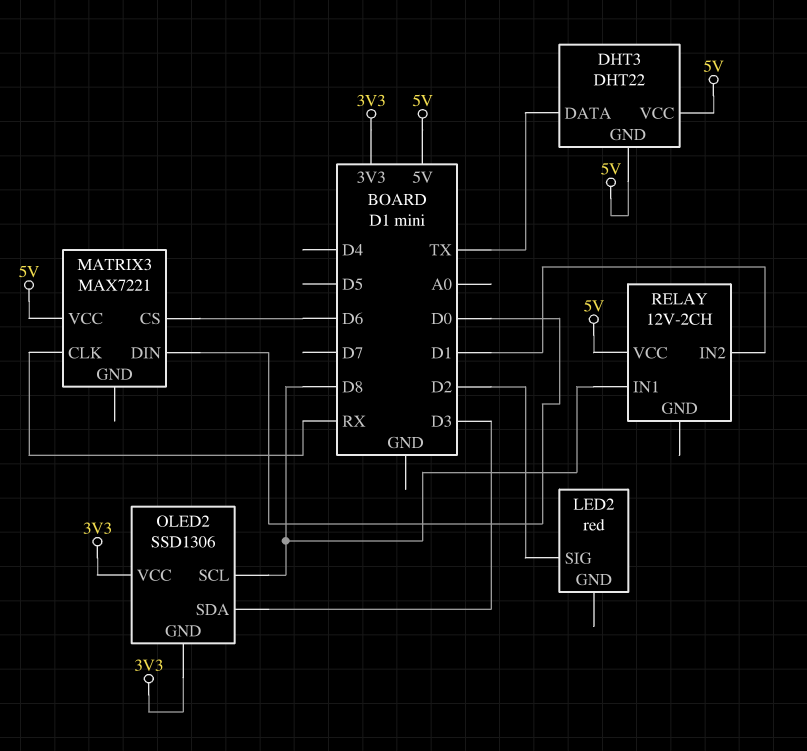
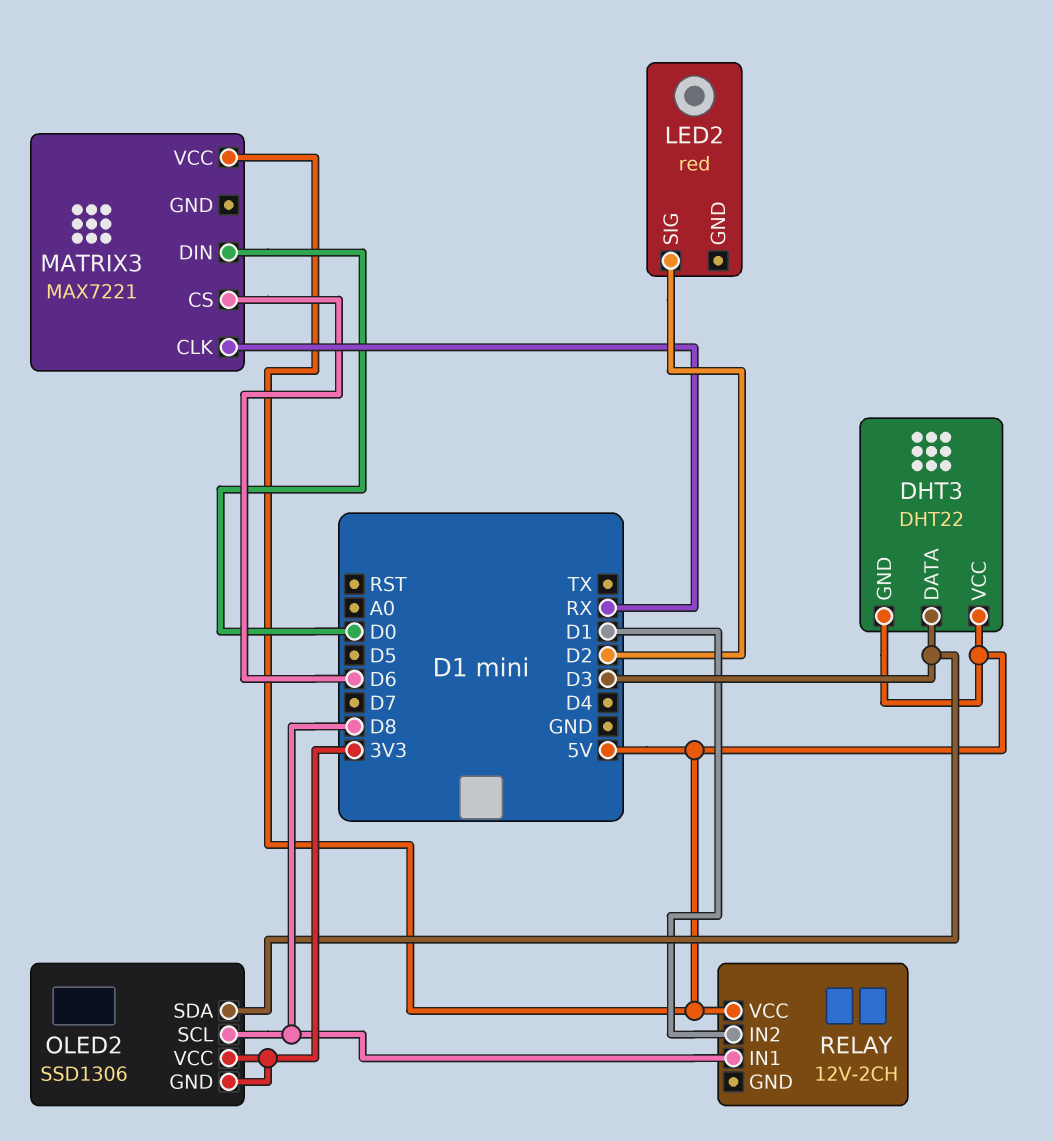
DHT3 pin DATA: TX -> D3

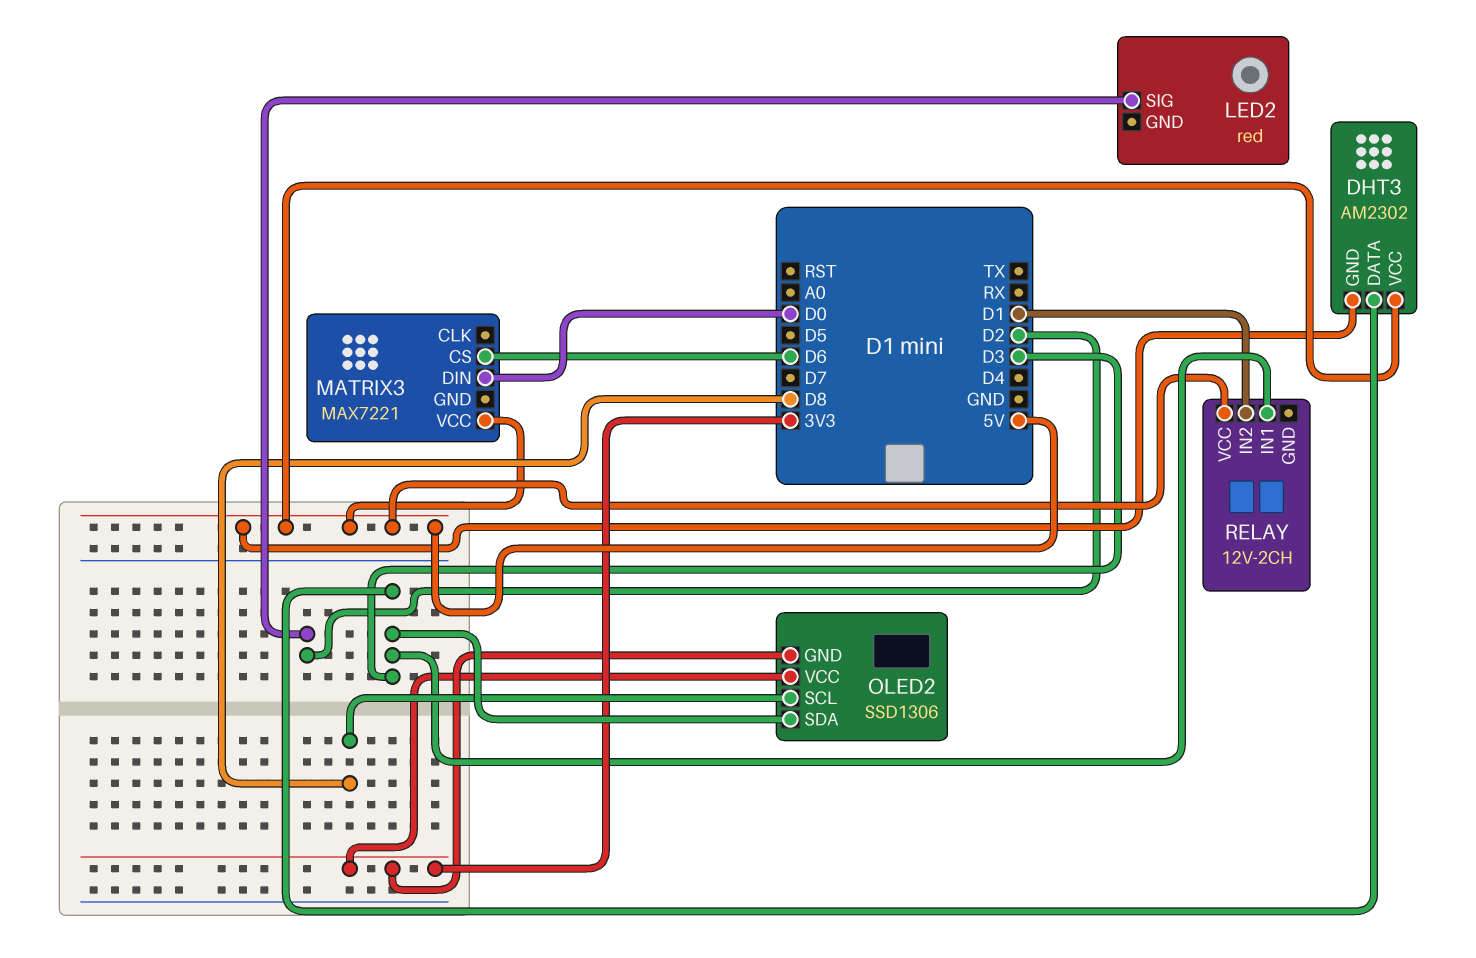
DHT3: DHT22 -> AM2302
MATRIX3 pin CLK: RX -> none
RELAY pin IN1: D8 -> D3

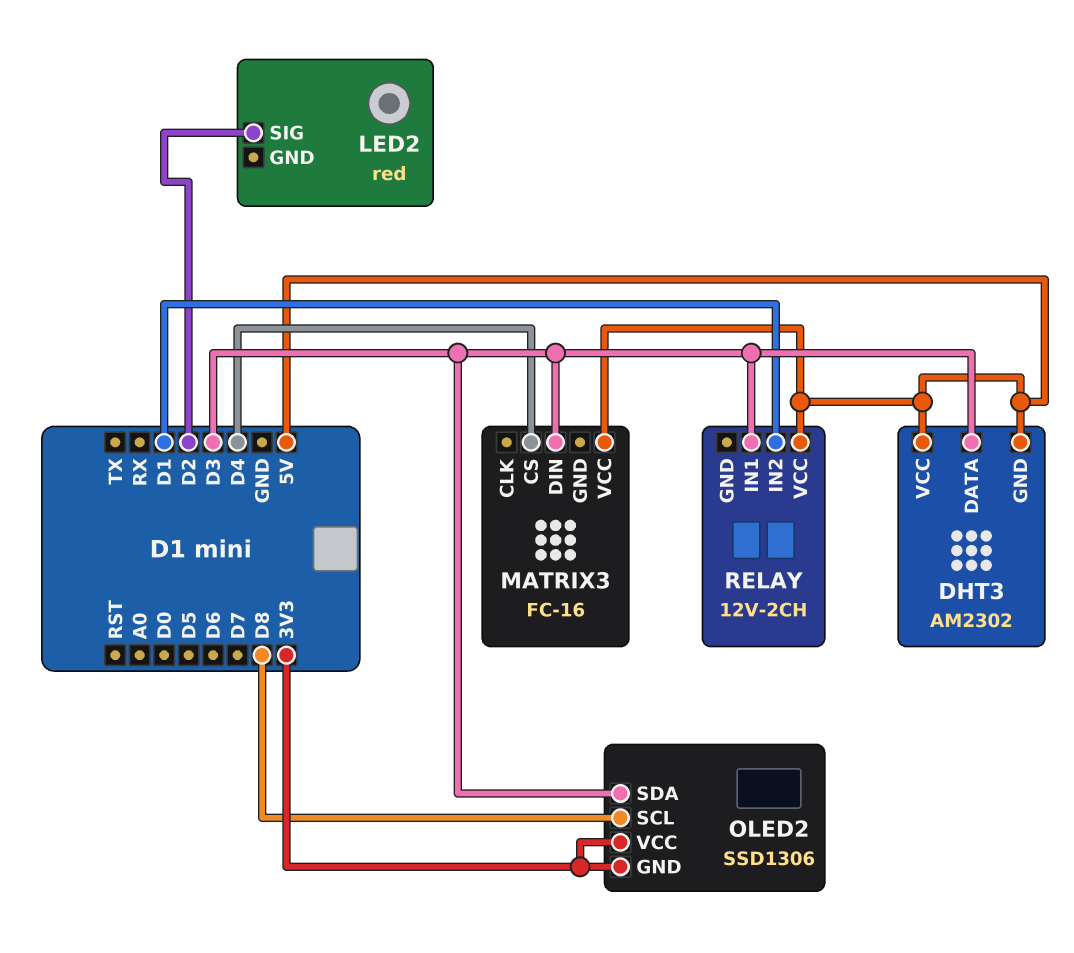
MATRIX3: MAX7221 -> FC-16
MATRIX3 pin CS: D6 -> D4
MATRIX3 pin DIN: D0 -> D3

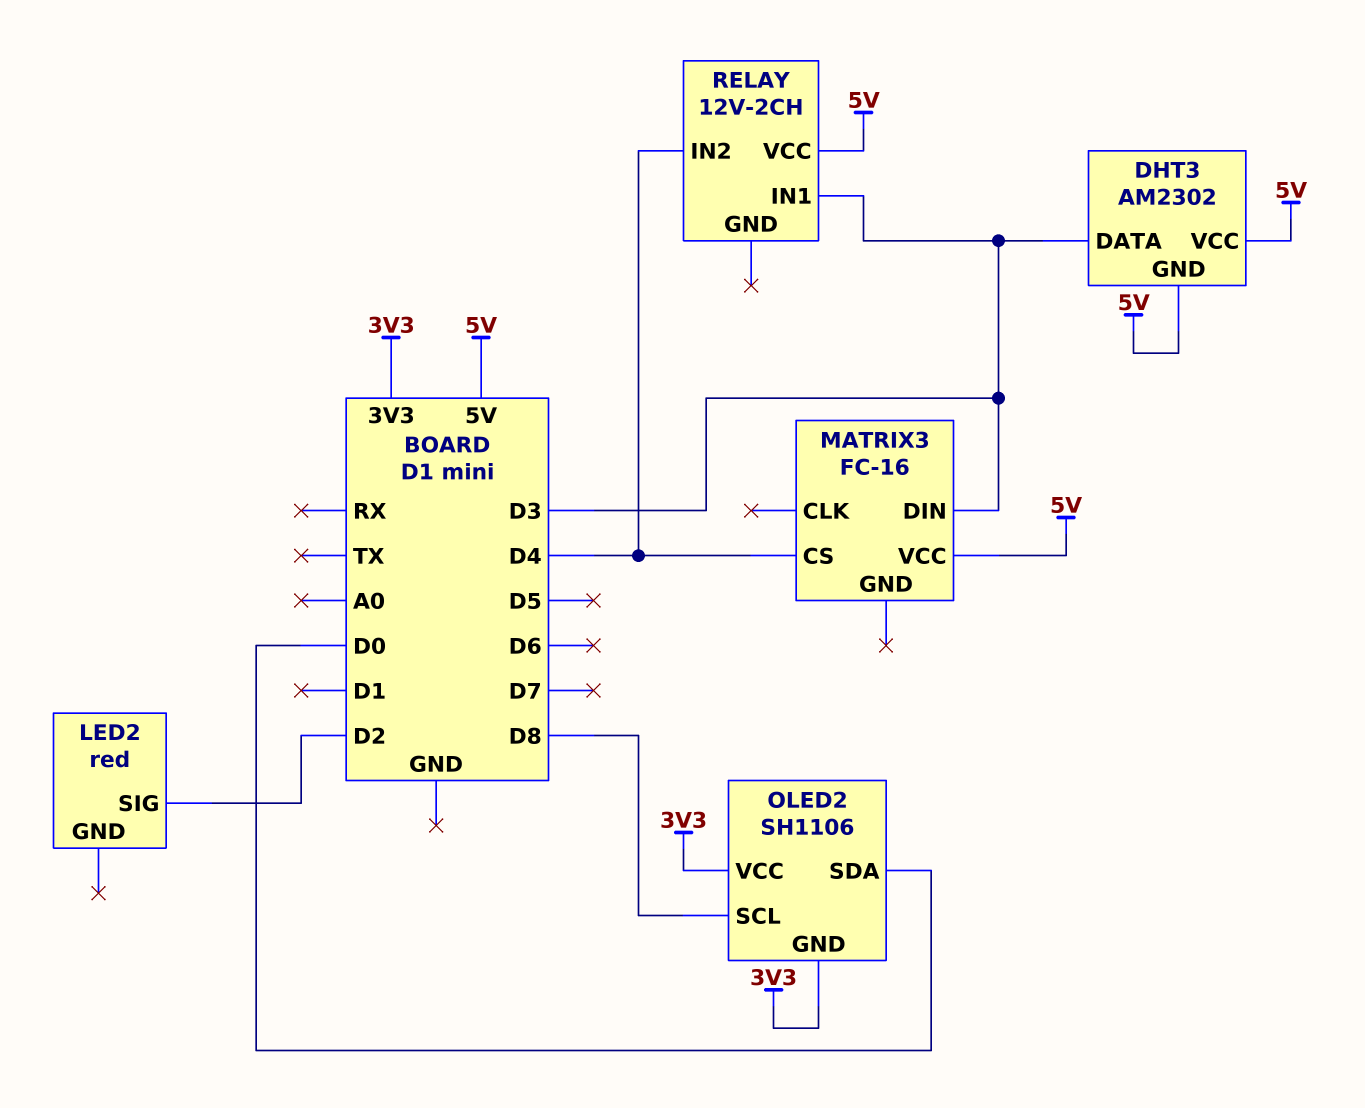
OLED2: SSD1306 -> SH1106
OLED2 pin SDA: D3 -> D0
RELAY pin IN2: D1 -> D4

